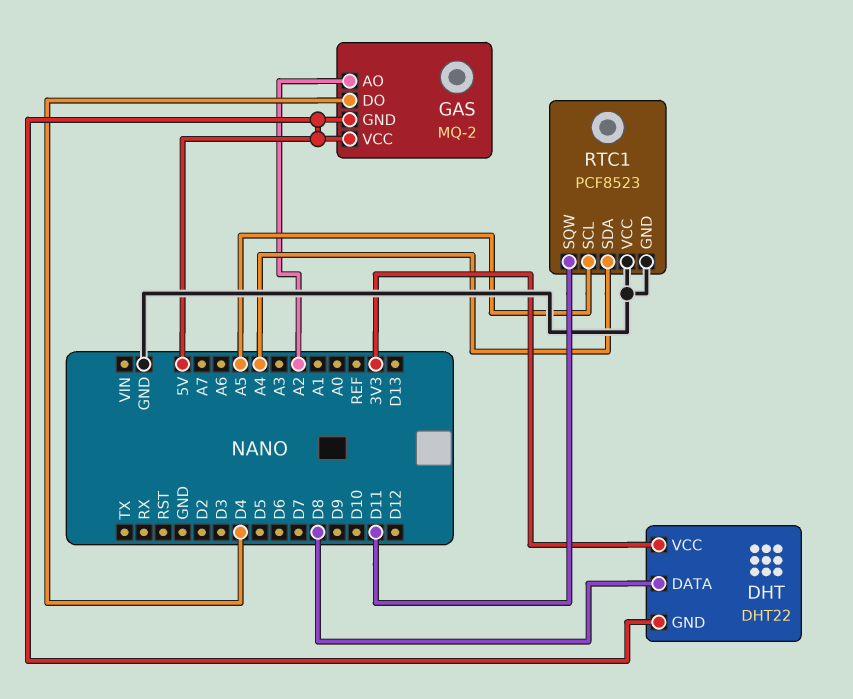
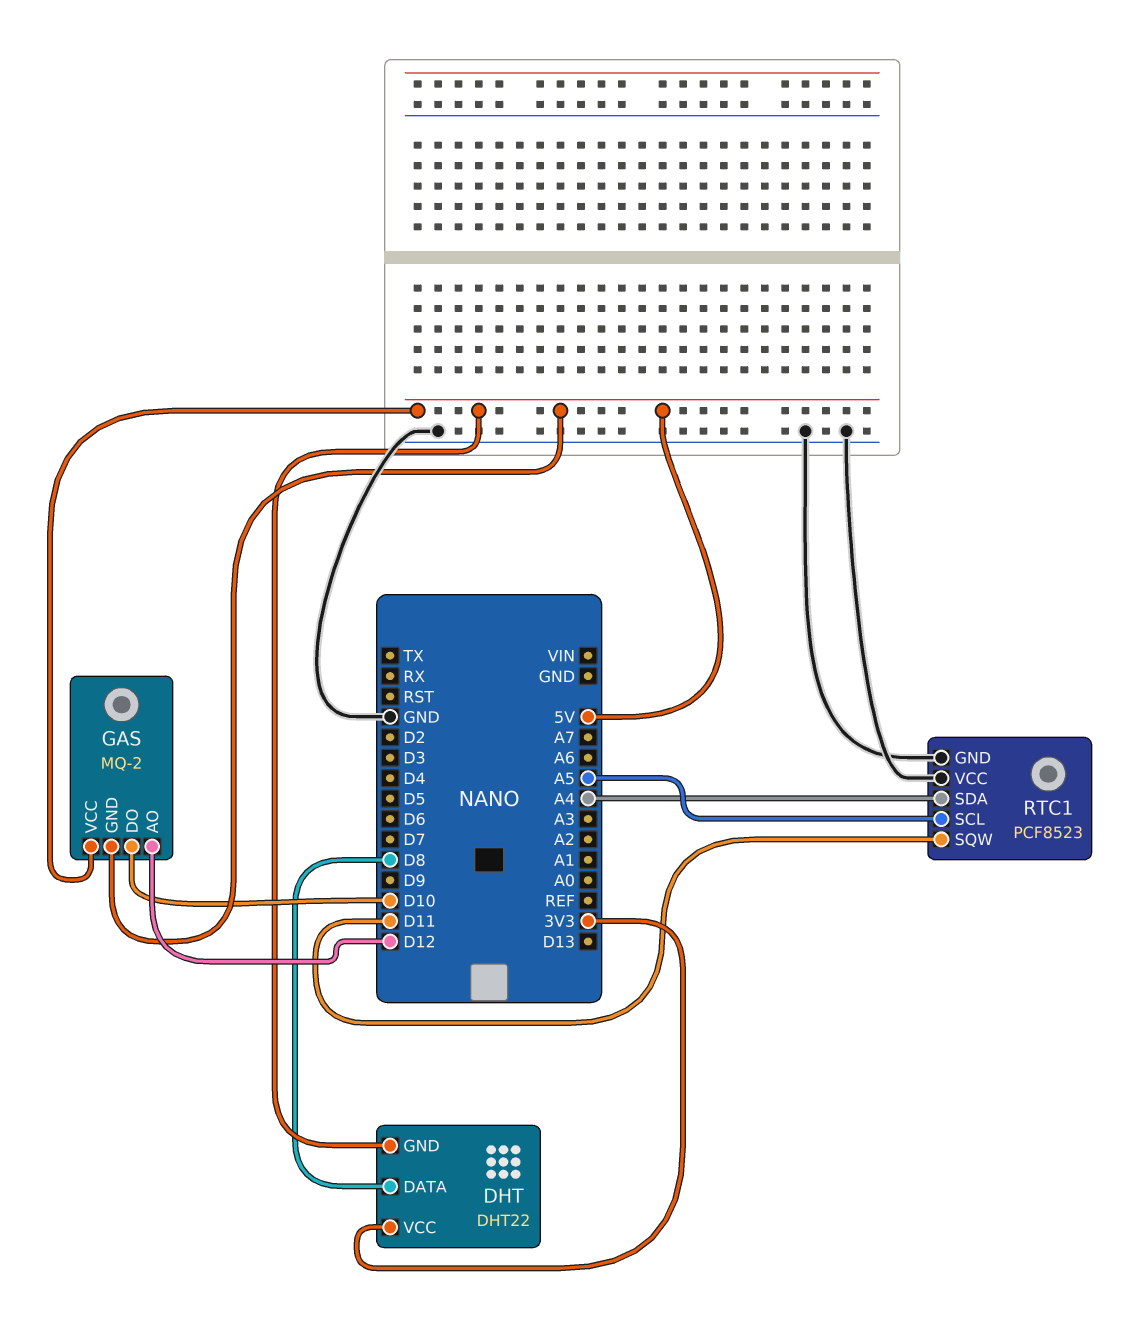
GAS pin AO: A2 -> D12
GAS pin DO: D4 -> D10

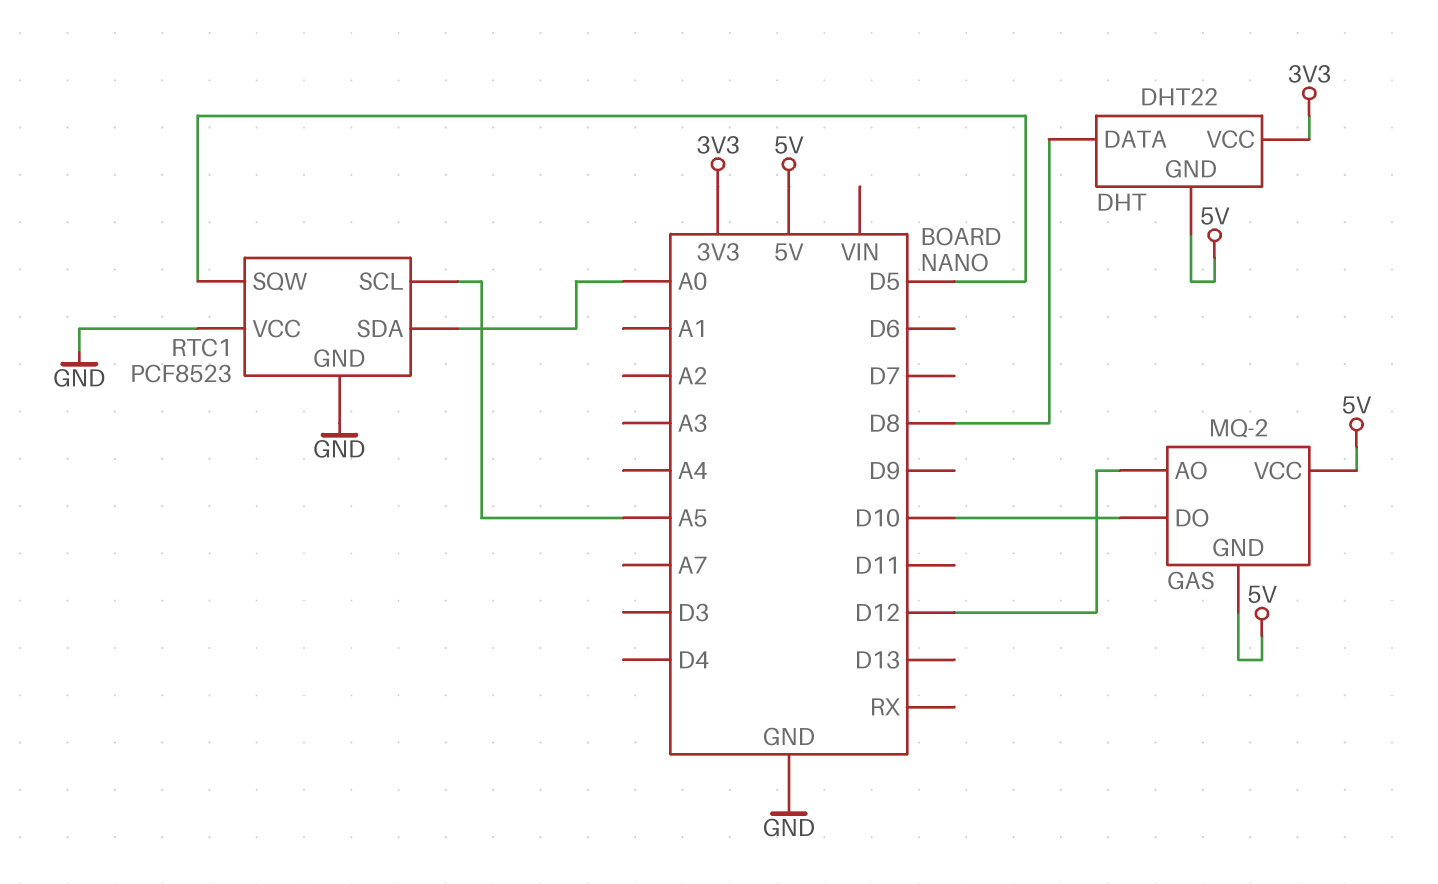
RTC1 pin SDA: A4 -> A0
RTC1 pin SQW: D11 -> D5

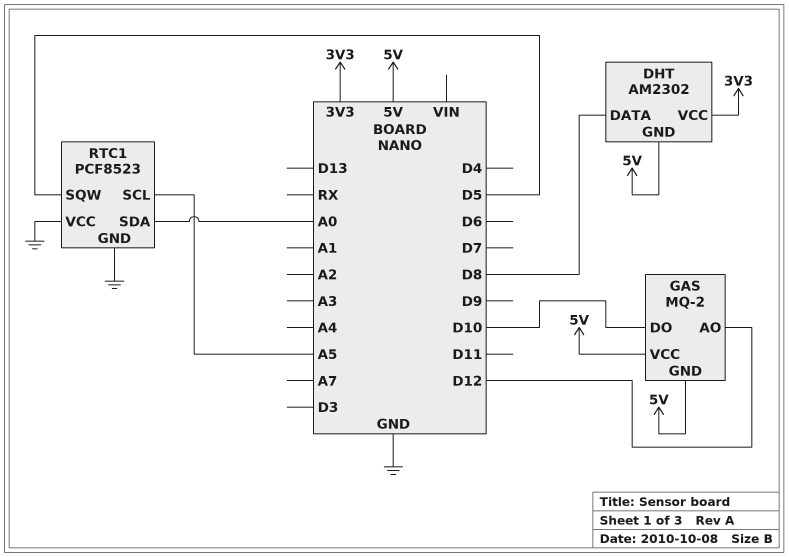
DHT: DHT22 -> AM2302

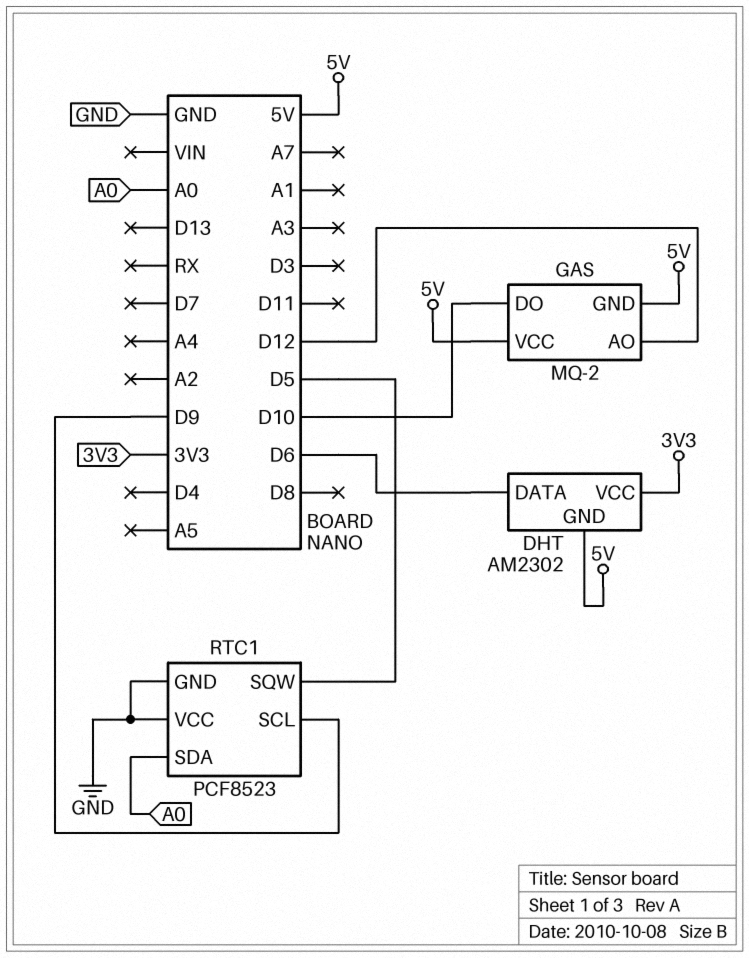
DHT pin DATA: D8 -> D6
RTC1 pin SCL: A5 -> D9

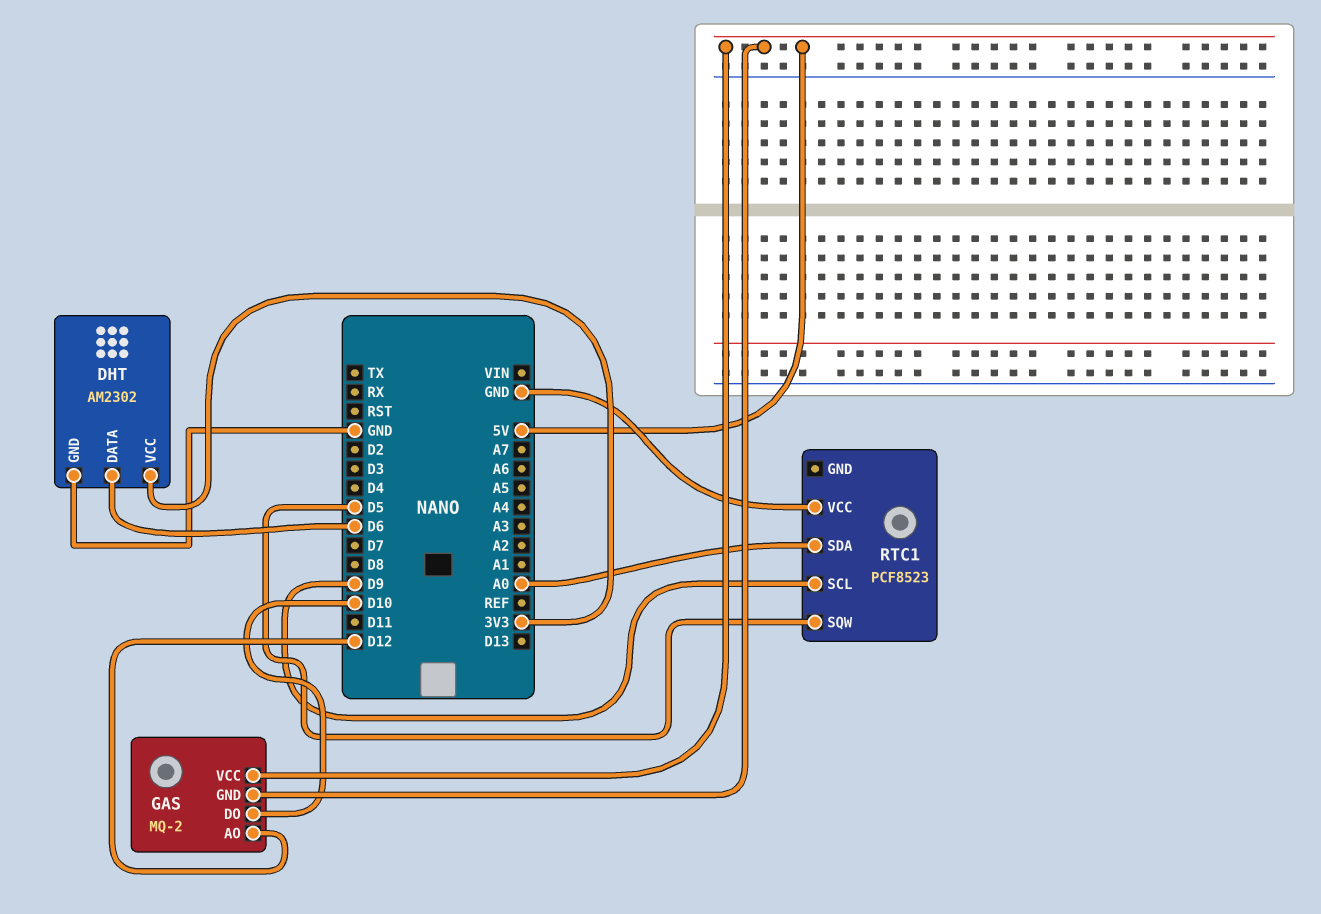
DHT pin GND: 5V -> GND
RTC1 pin GND: GND -> none

